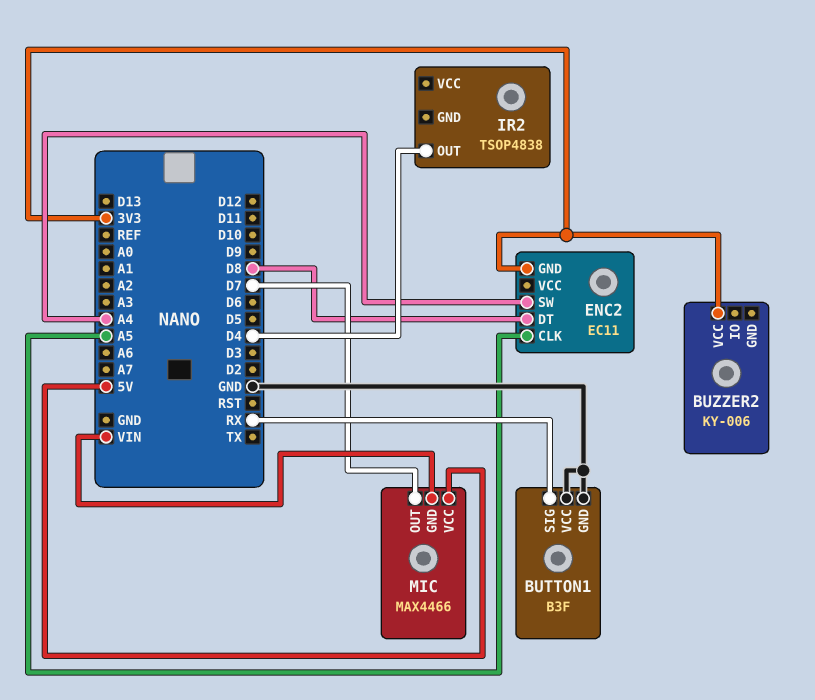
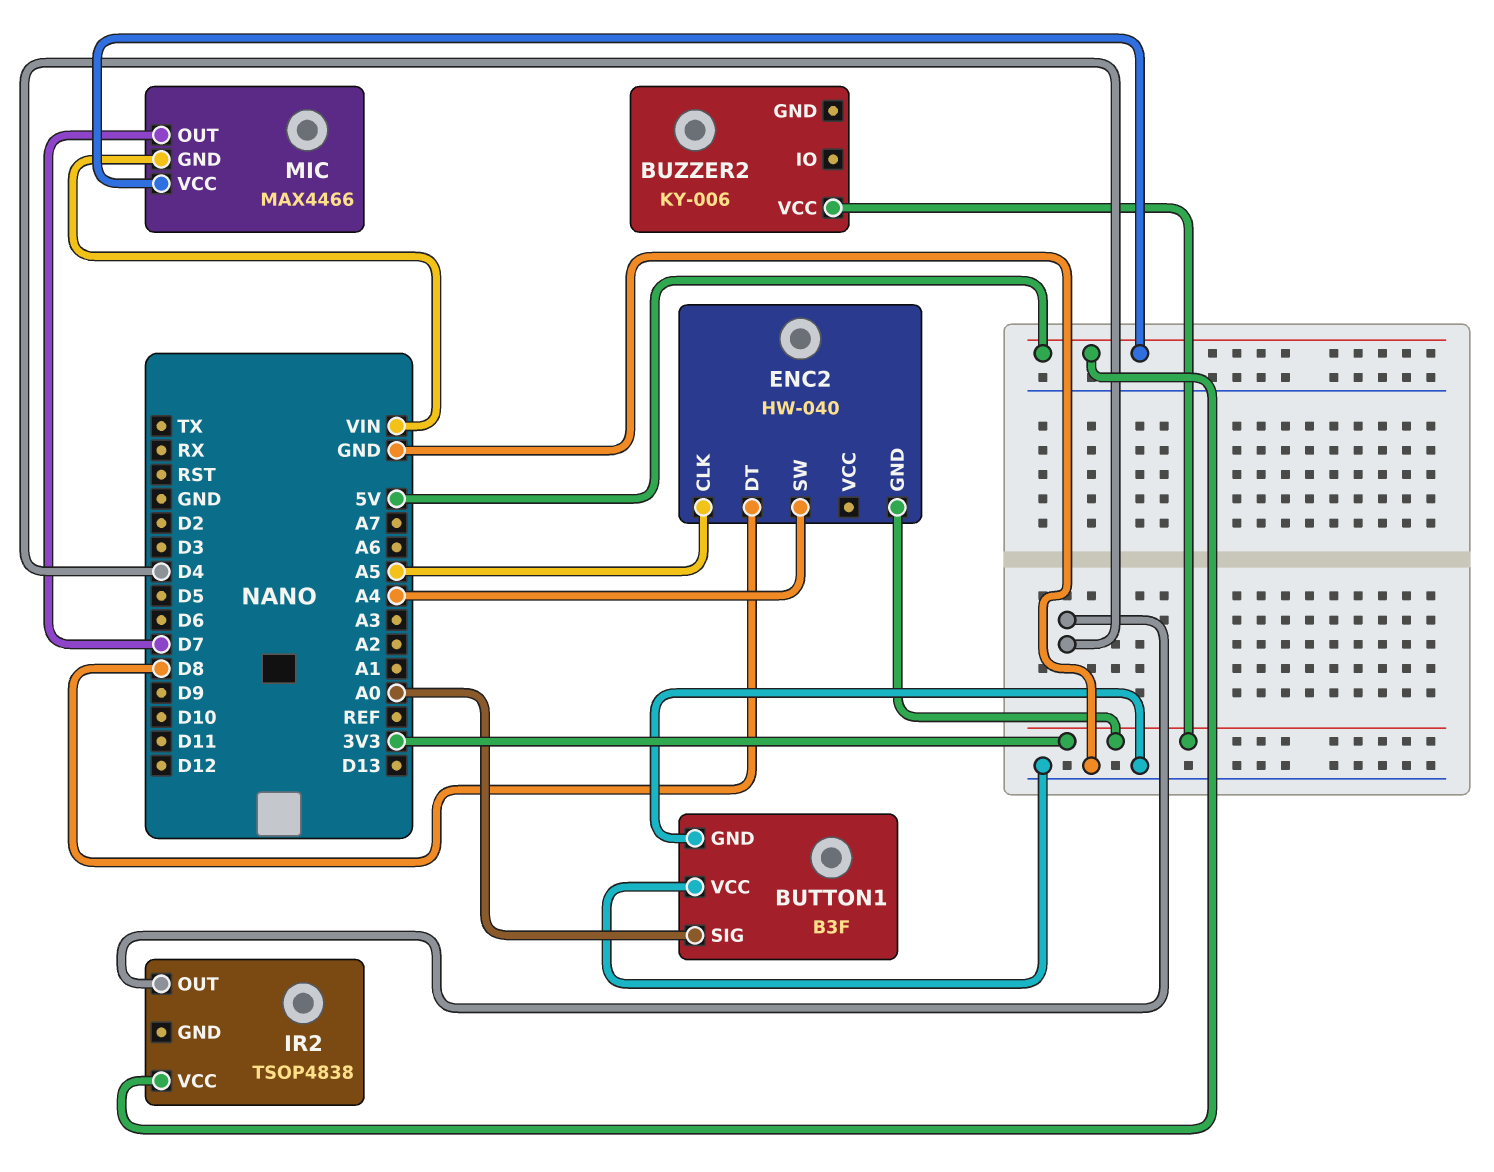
BUTTON1 pin SIG: RX -> A0
ENC2: EC11 -> HW-040
IR2 pin VCC: none -> 5V

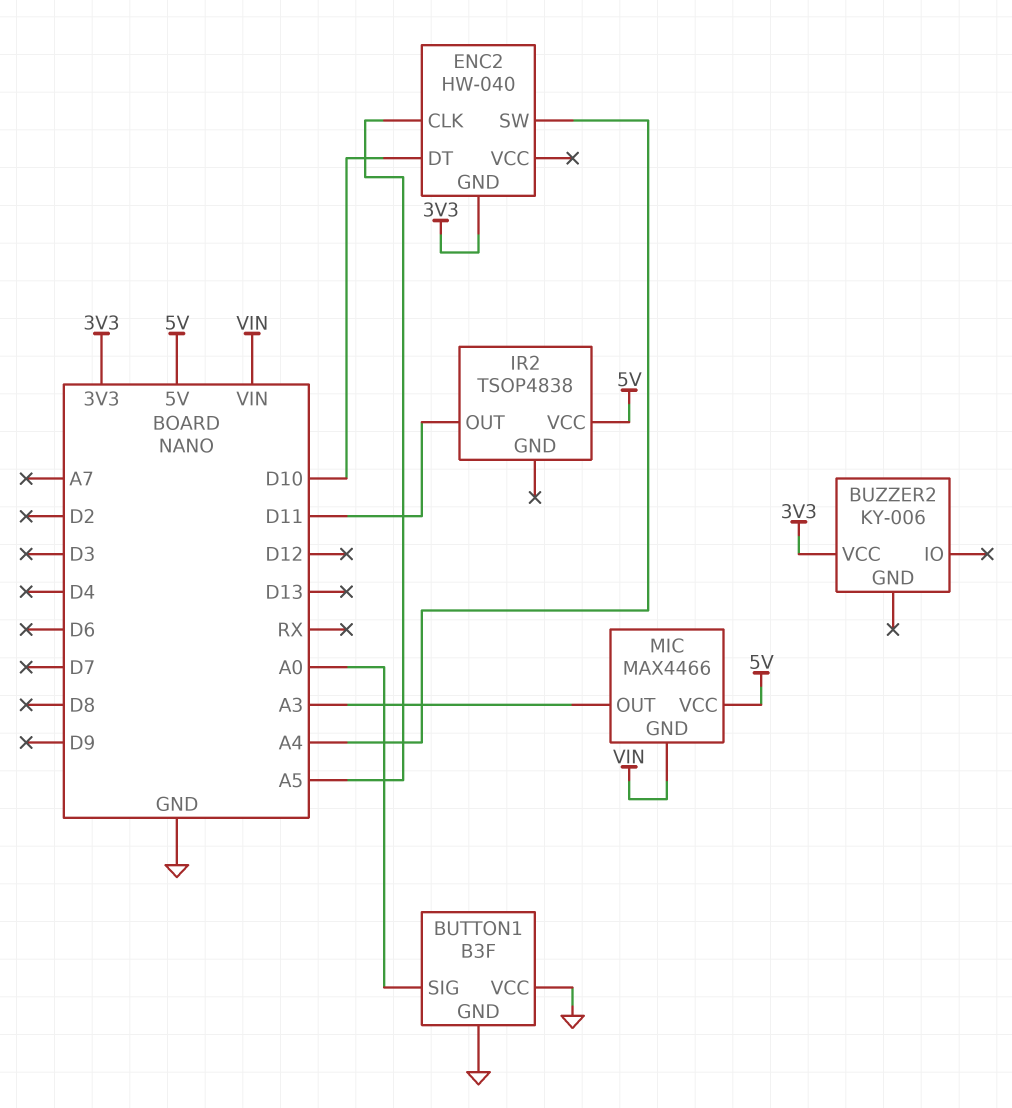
ENC2 pin DT: D8 -> D10
IR2 pin OUT: D4 -> D11
MIC pin OUT: D7 -> A3

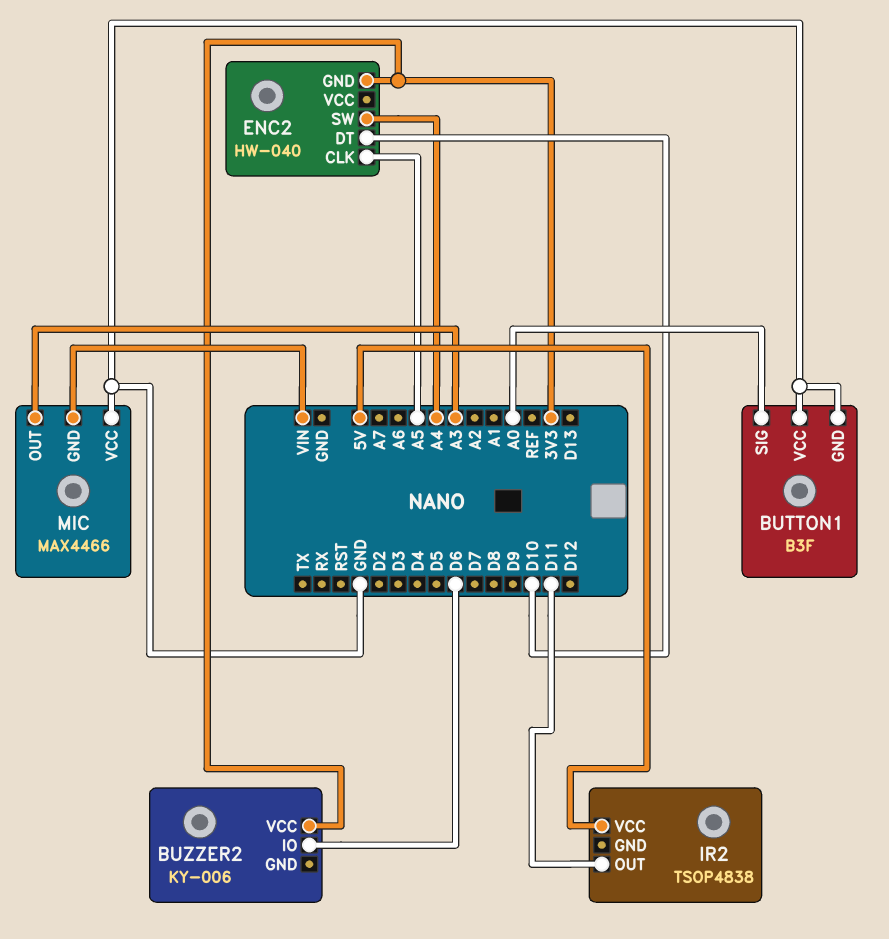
BUZZER2 pin IO: none -> D6
MIC pin VCC: 5V -> GND

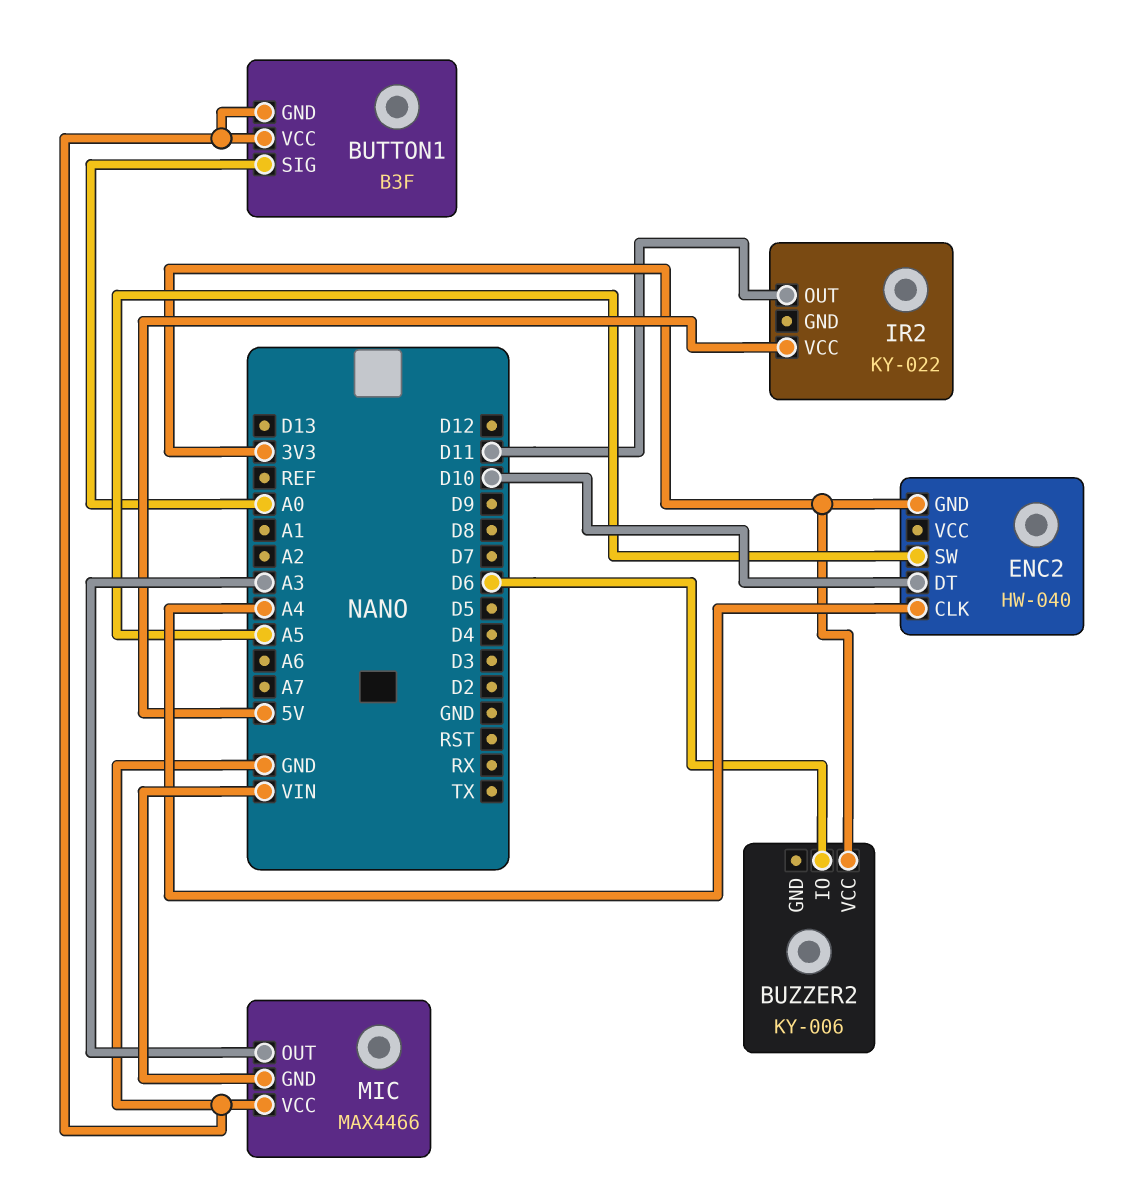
ENC2 pin CLK: A5 -> A4
ENC2 pin SW: A4 -> A5
IR2: TSOP4838 -> KY-022

